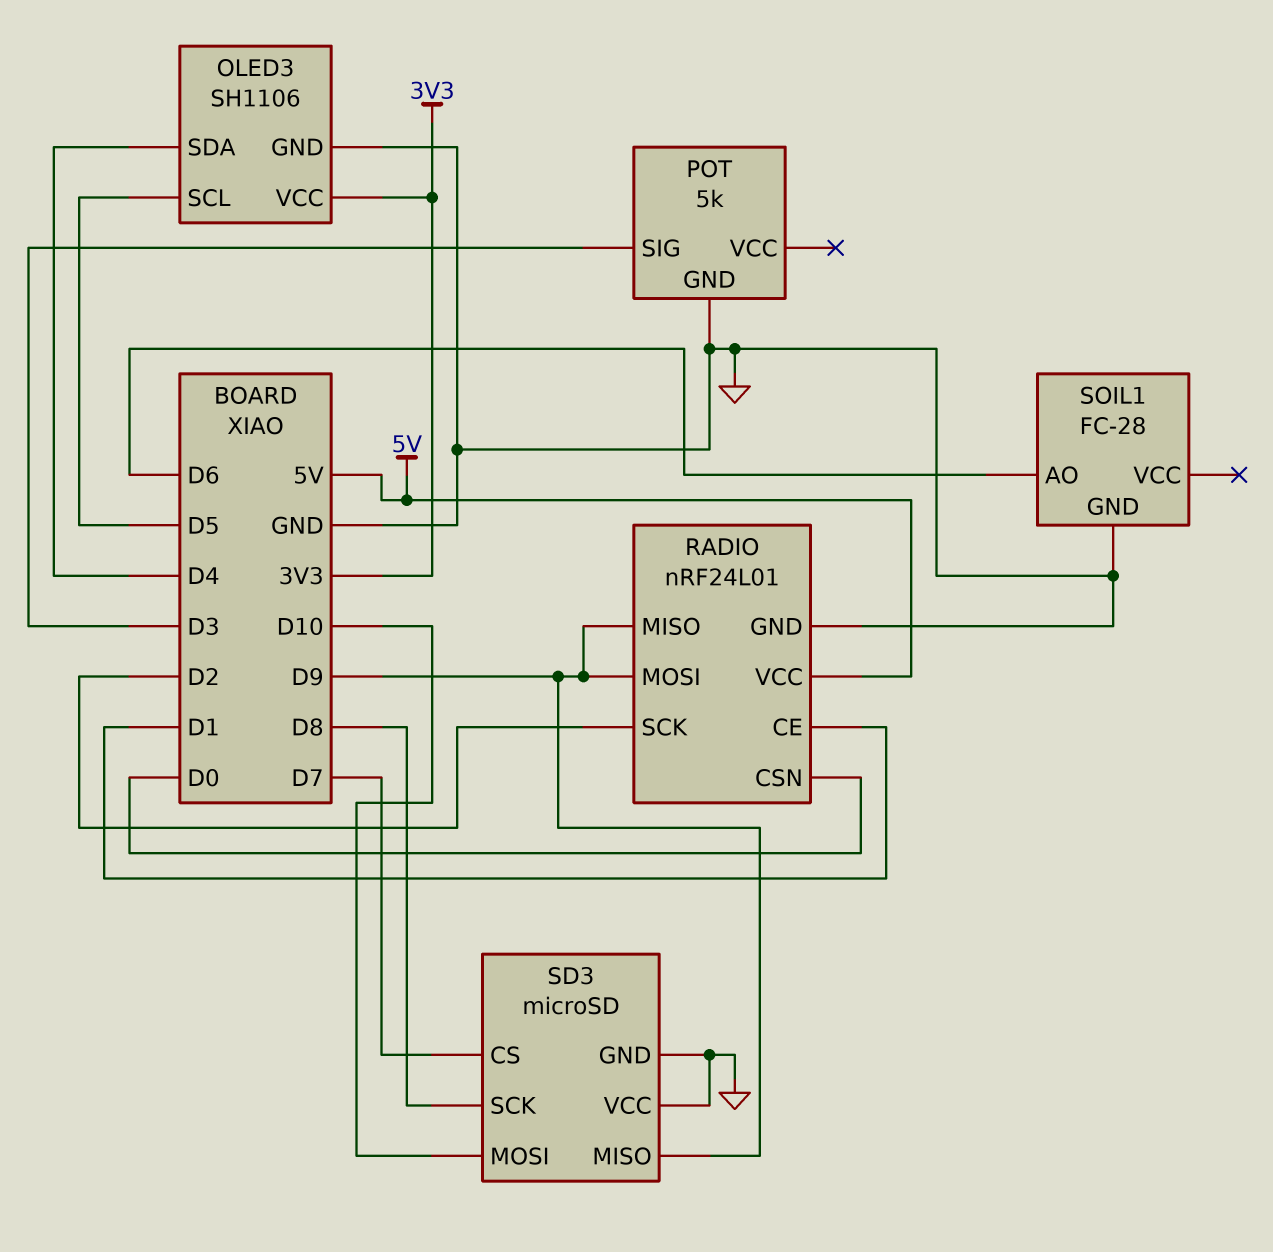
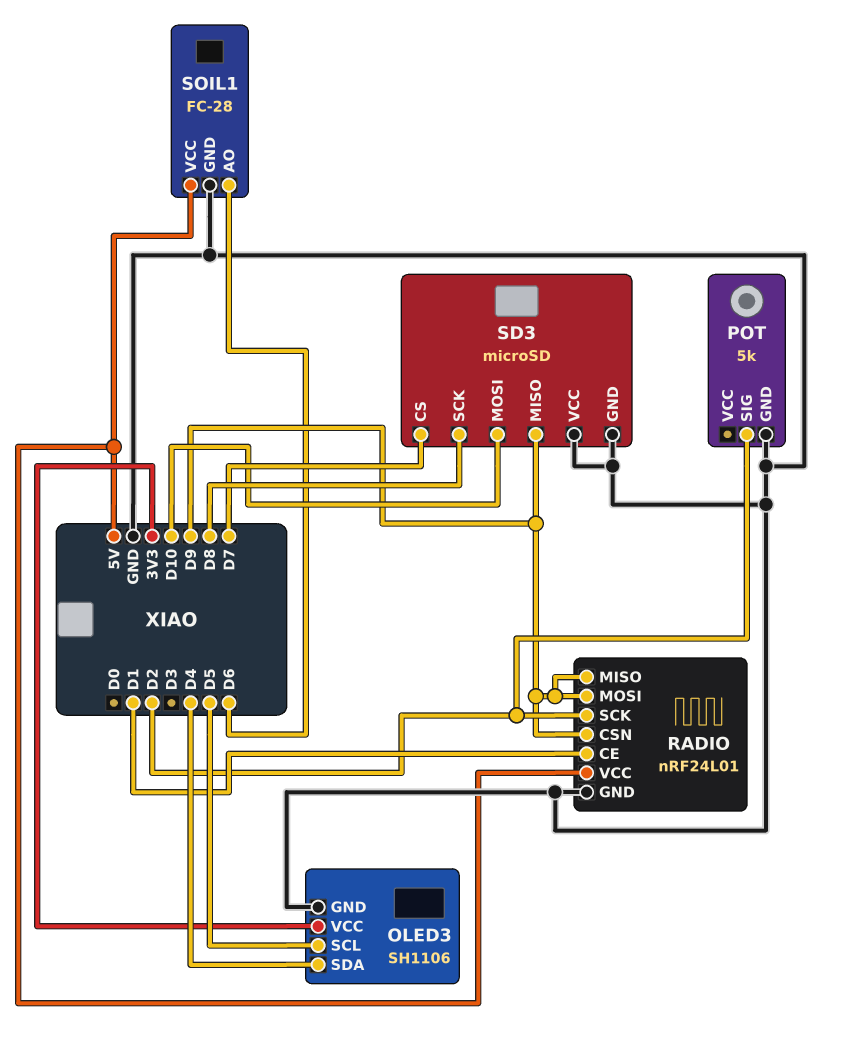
POT pin SIG: D3 -> D2
RADIO pin CSN: D0 -> D9
SOIL1 pin VCC: none -> 5V

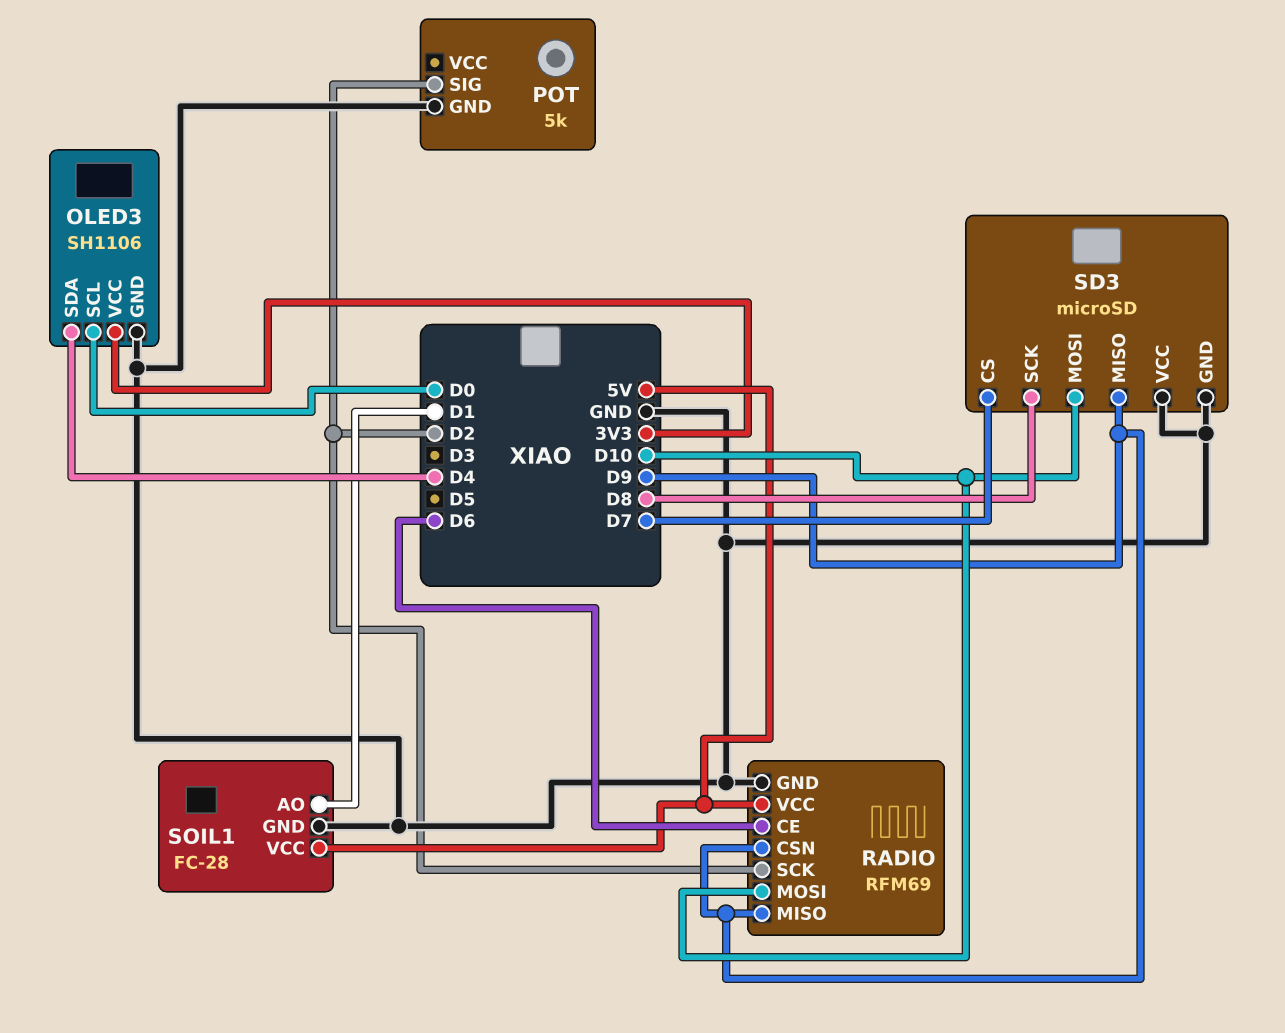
OLED3 pin SCL: D5 -> D0
RADIO: nRF24L01 -> RFM69
RADIO pin CE: D1 -> D6
RADIO pin MOSI: D9 -> D10
SOIL1 pin AO: D6 -> D1

